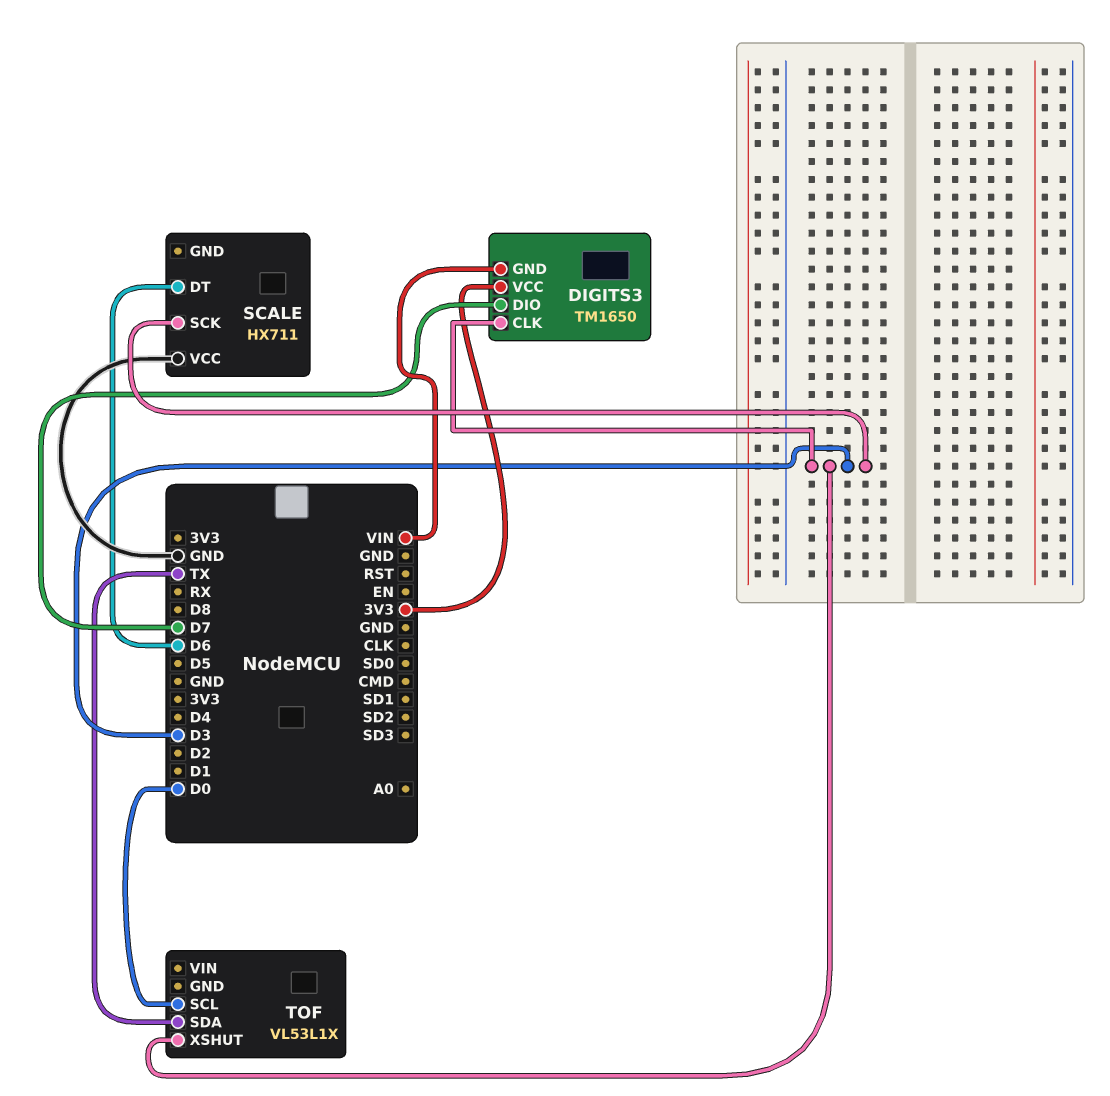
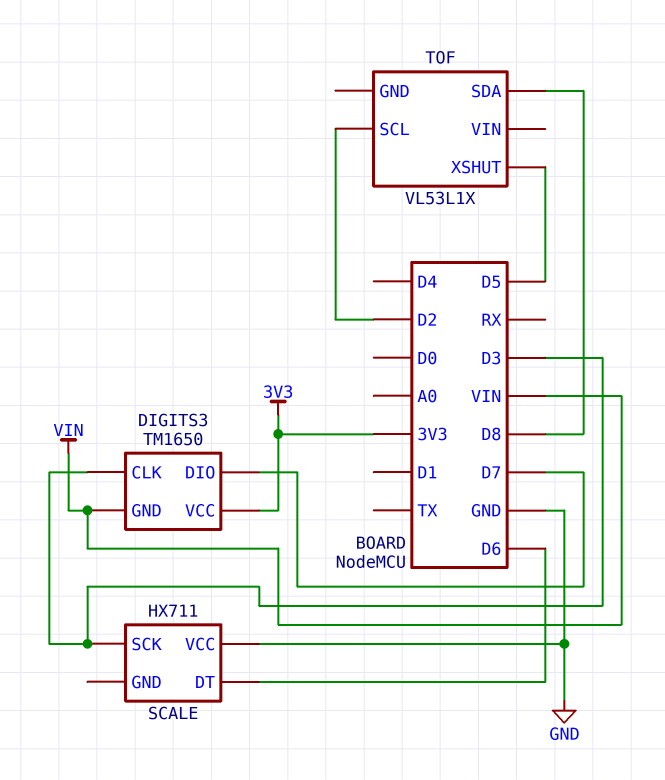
TOF pin SCL: D0 -> D2
TOF pin SDA: TX -> D8
TOF pin XSHUT: D3 -> D5

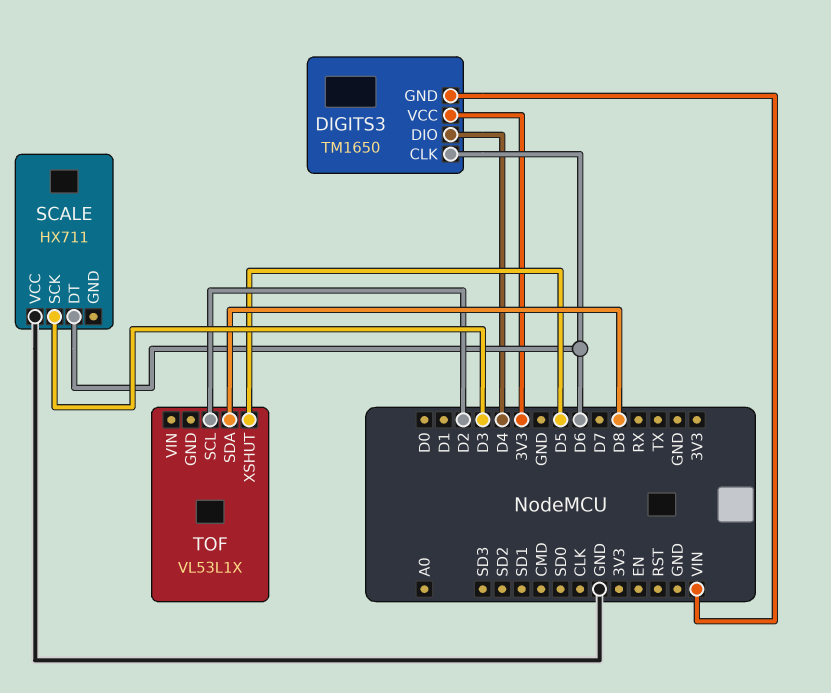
DIGITS3 pin CLK: D3 -> D6
DIGITS3 pin DIO: D7 -> D4

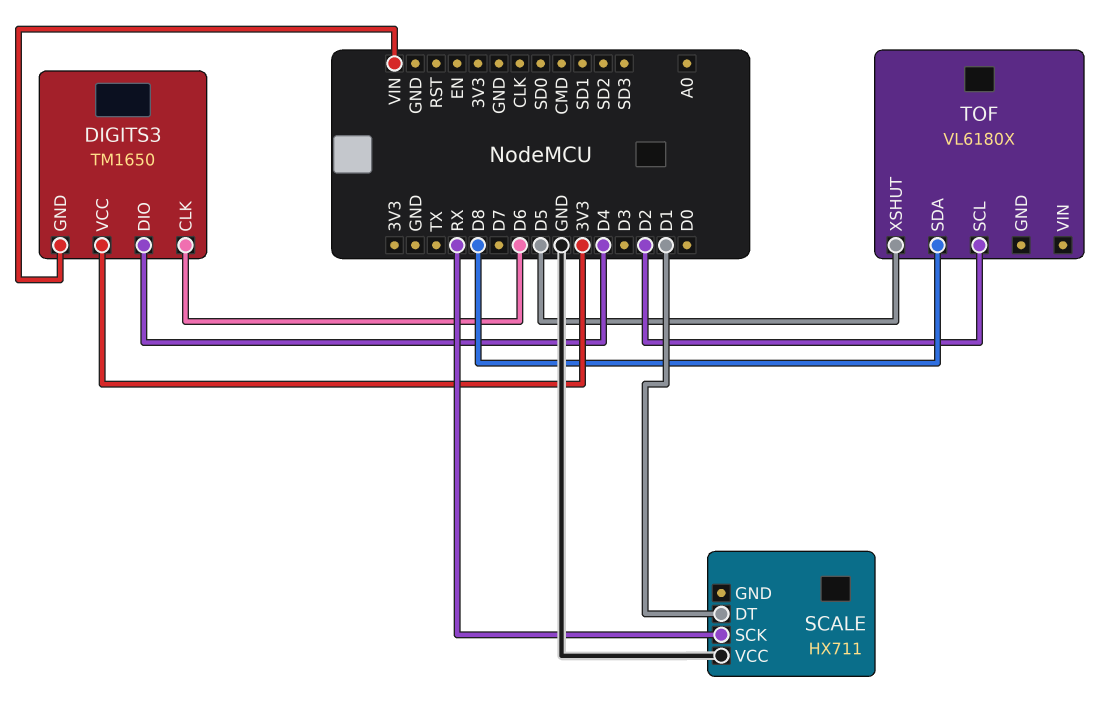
SCALE pin DT: D6 -> D1
SCALE pin SCK: D3 -> RX
TOF: VL53L1X -> VL6180X

